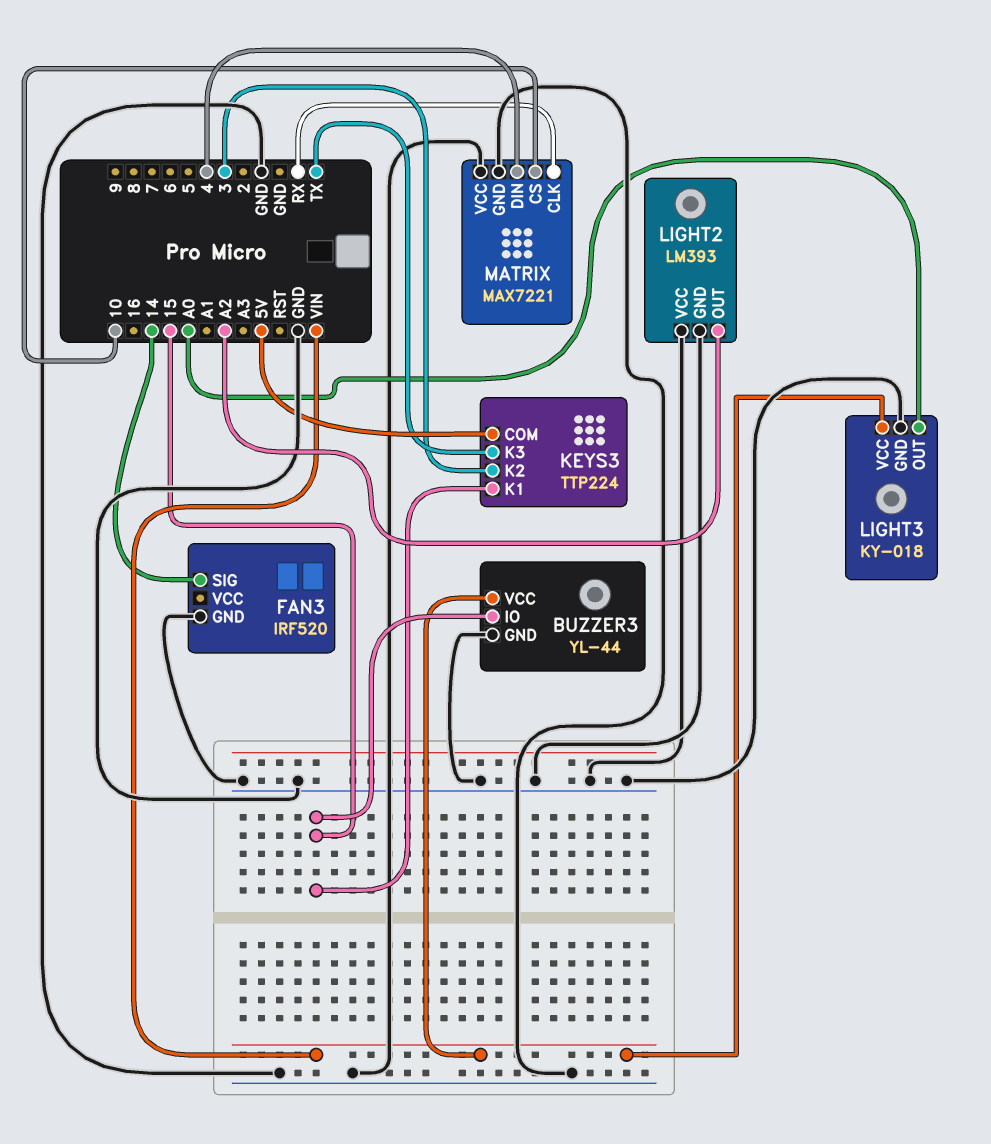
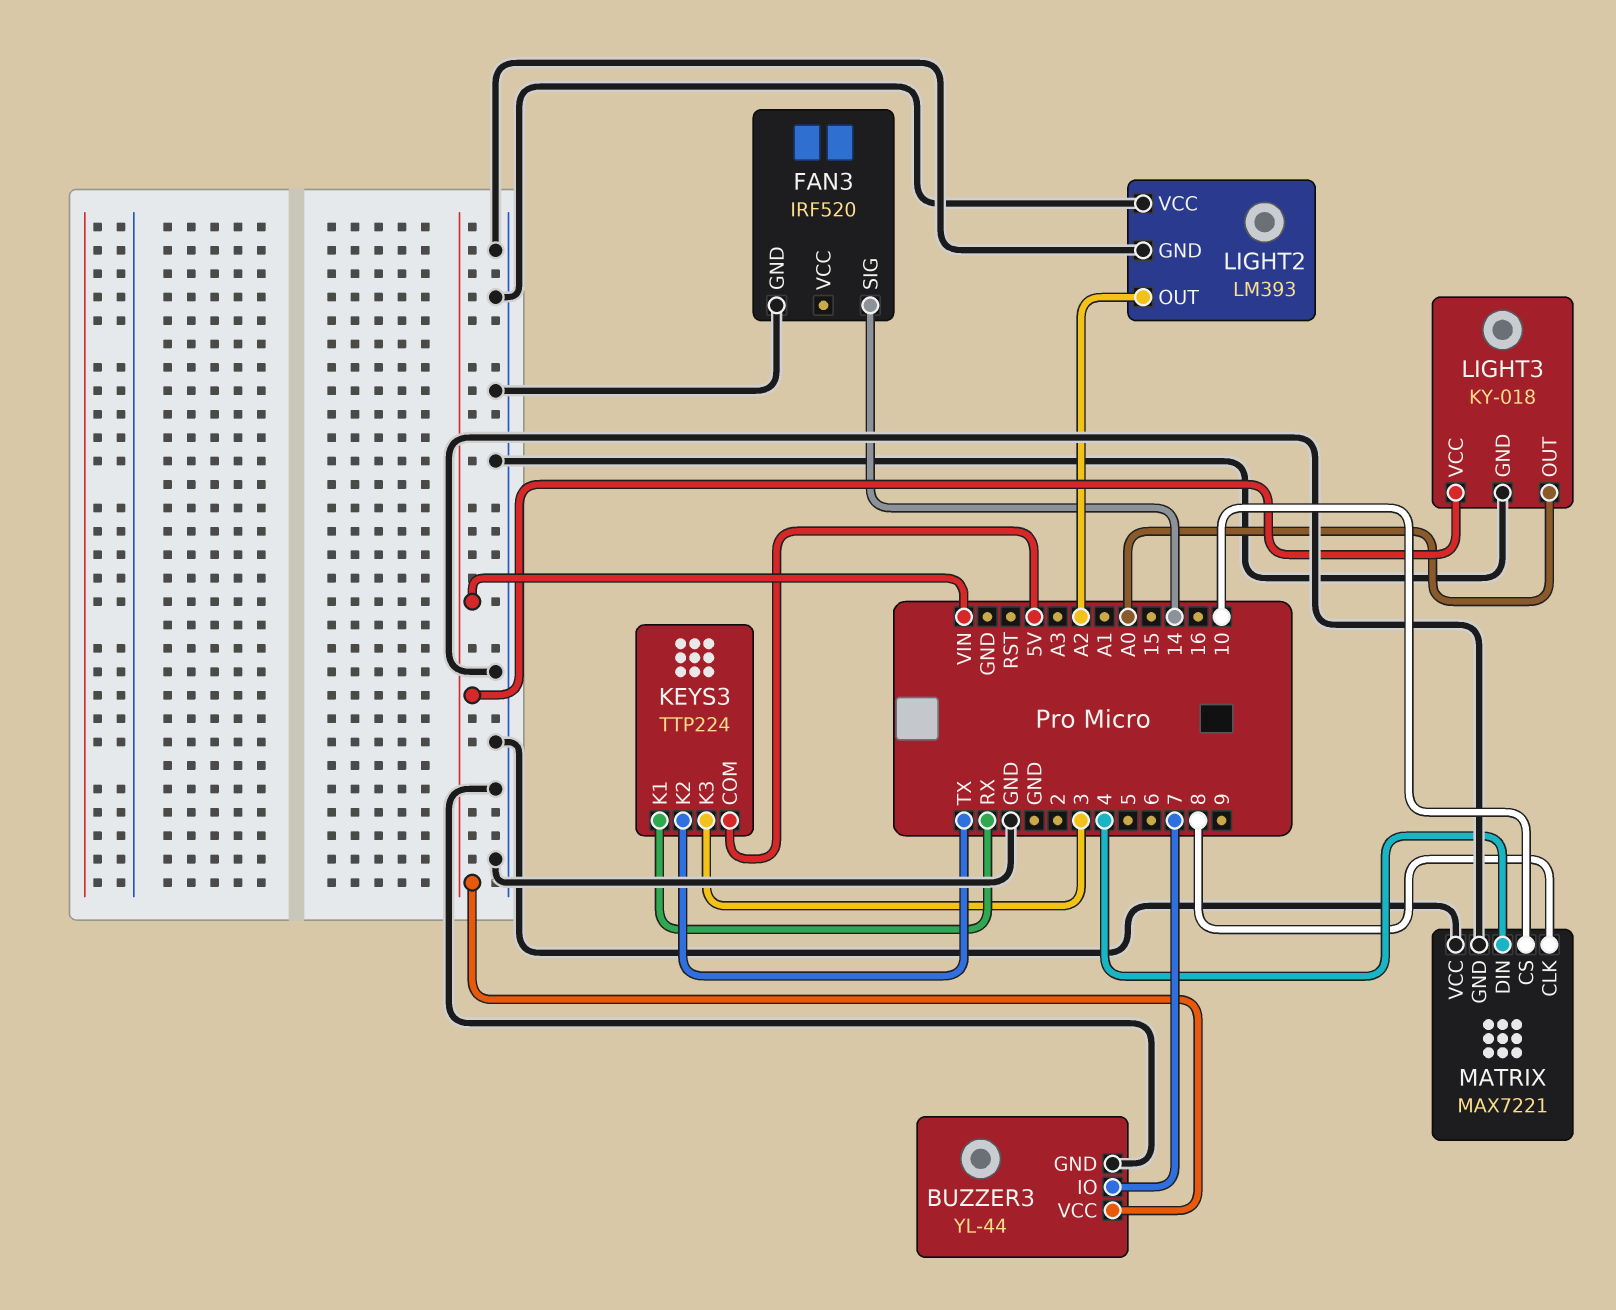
BUZZER3 pin IO: 15 -> 7
KEYS3 pin K1: 15 -> RX
KEYS3 pin K2: 3 -> TX
KEYS3 pin K3: TX -> 3
MATRIX pin CLK: RX -> 8

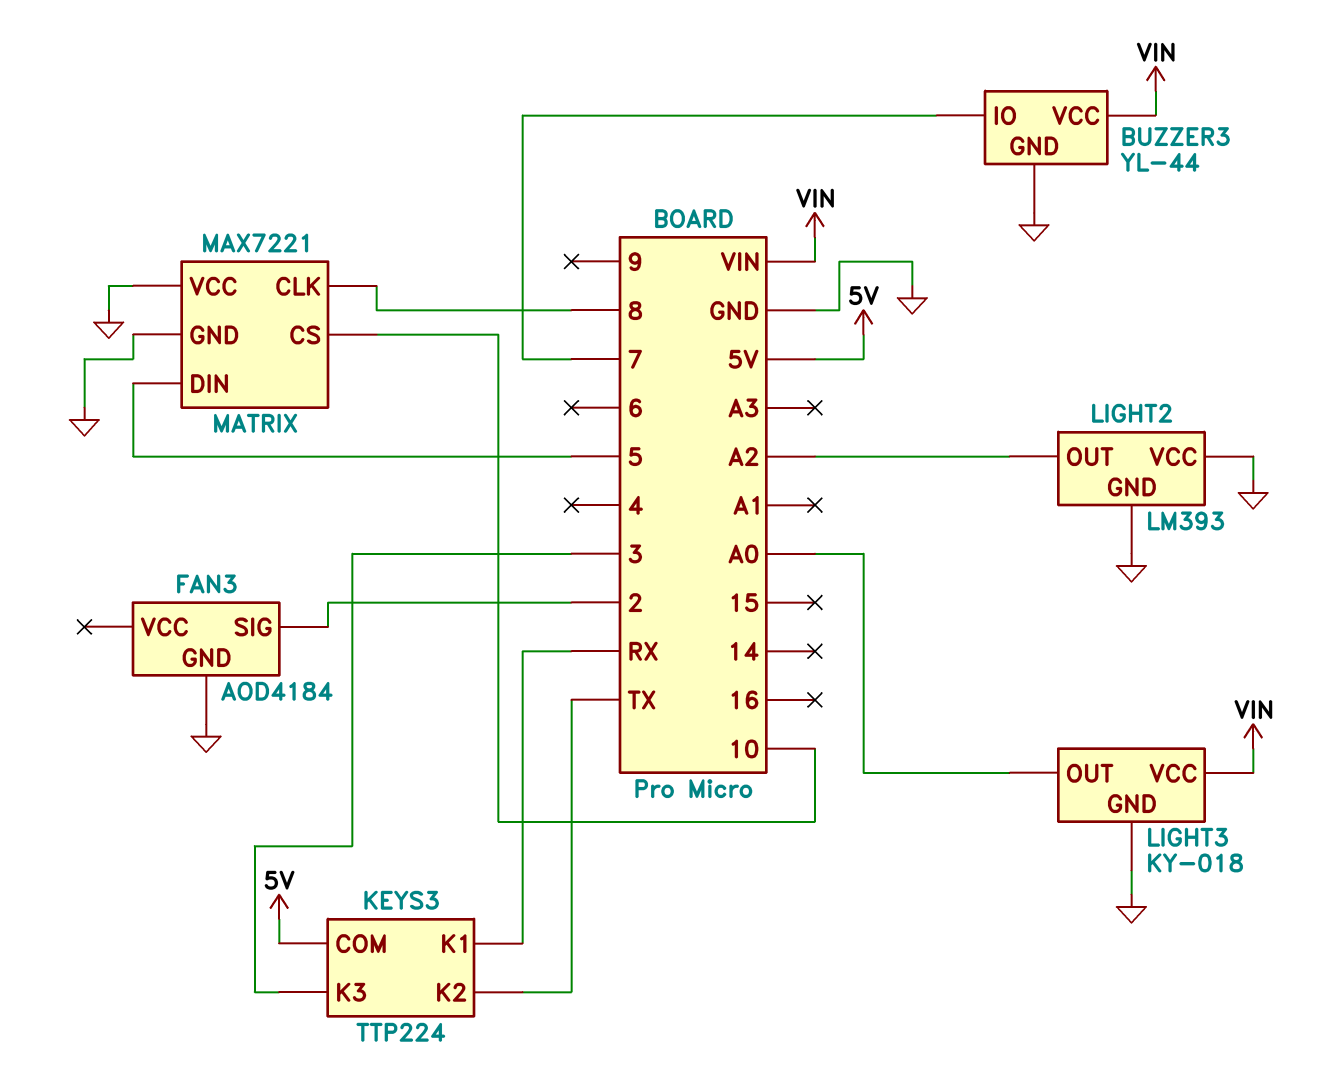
FAN3: IRF520 -> AOD4184
FAN3 pin SIG: 14 -> 2
MATRIX pin DIN: 4 -> 5

